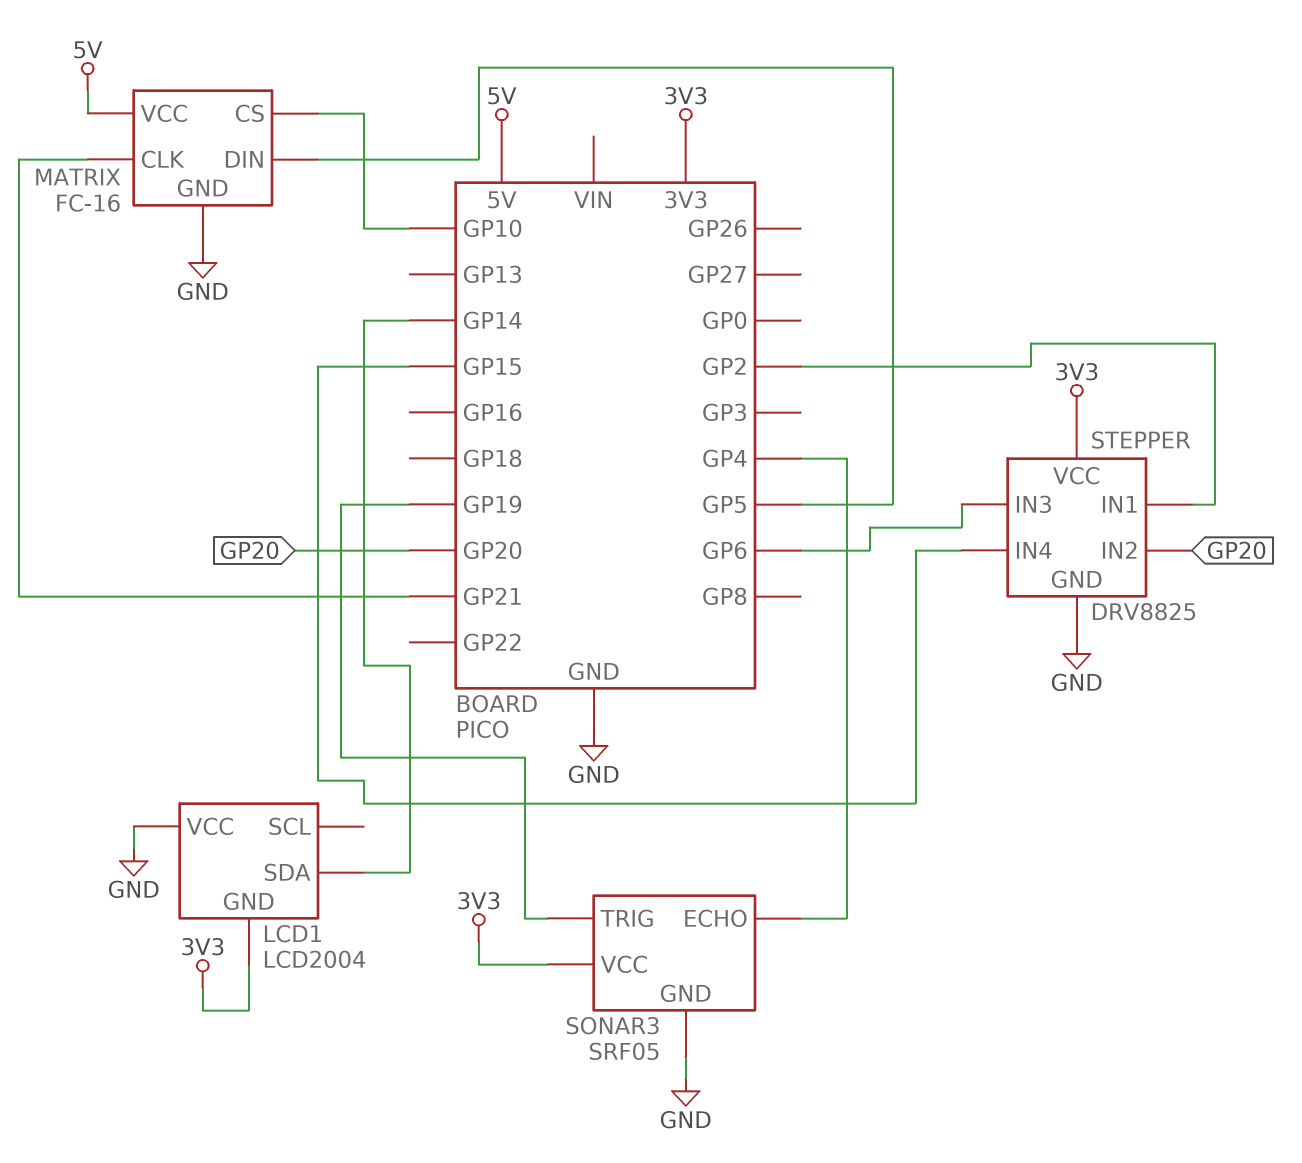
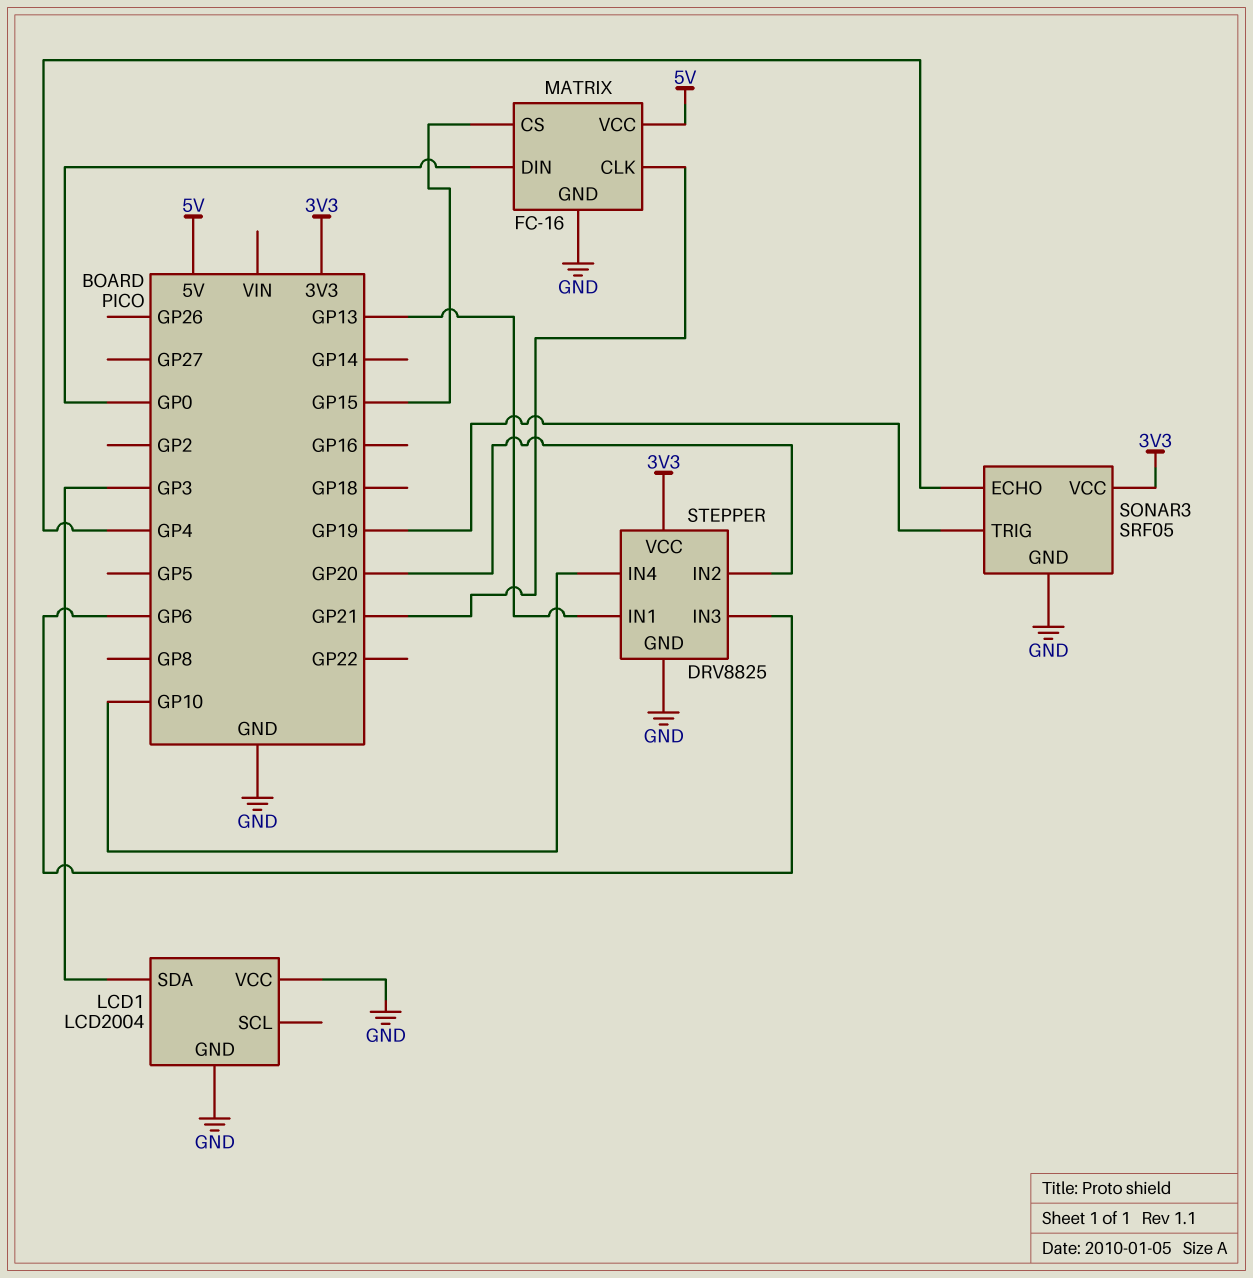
LCD1 pin GND: 3V3 -> GND
LCD1 pin SDA: GP14 -> GP3
MATRIX pin CS: GP10 -> GP15
MATRIX pin DIN: GP5 -> GP0
STEPPER pin IN1: GP2 -> GP13
STEPPER pin IN4: GP15 -> GP10

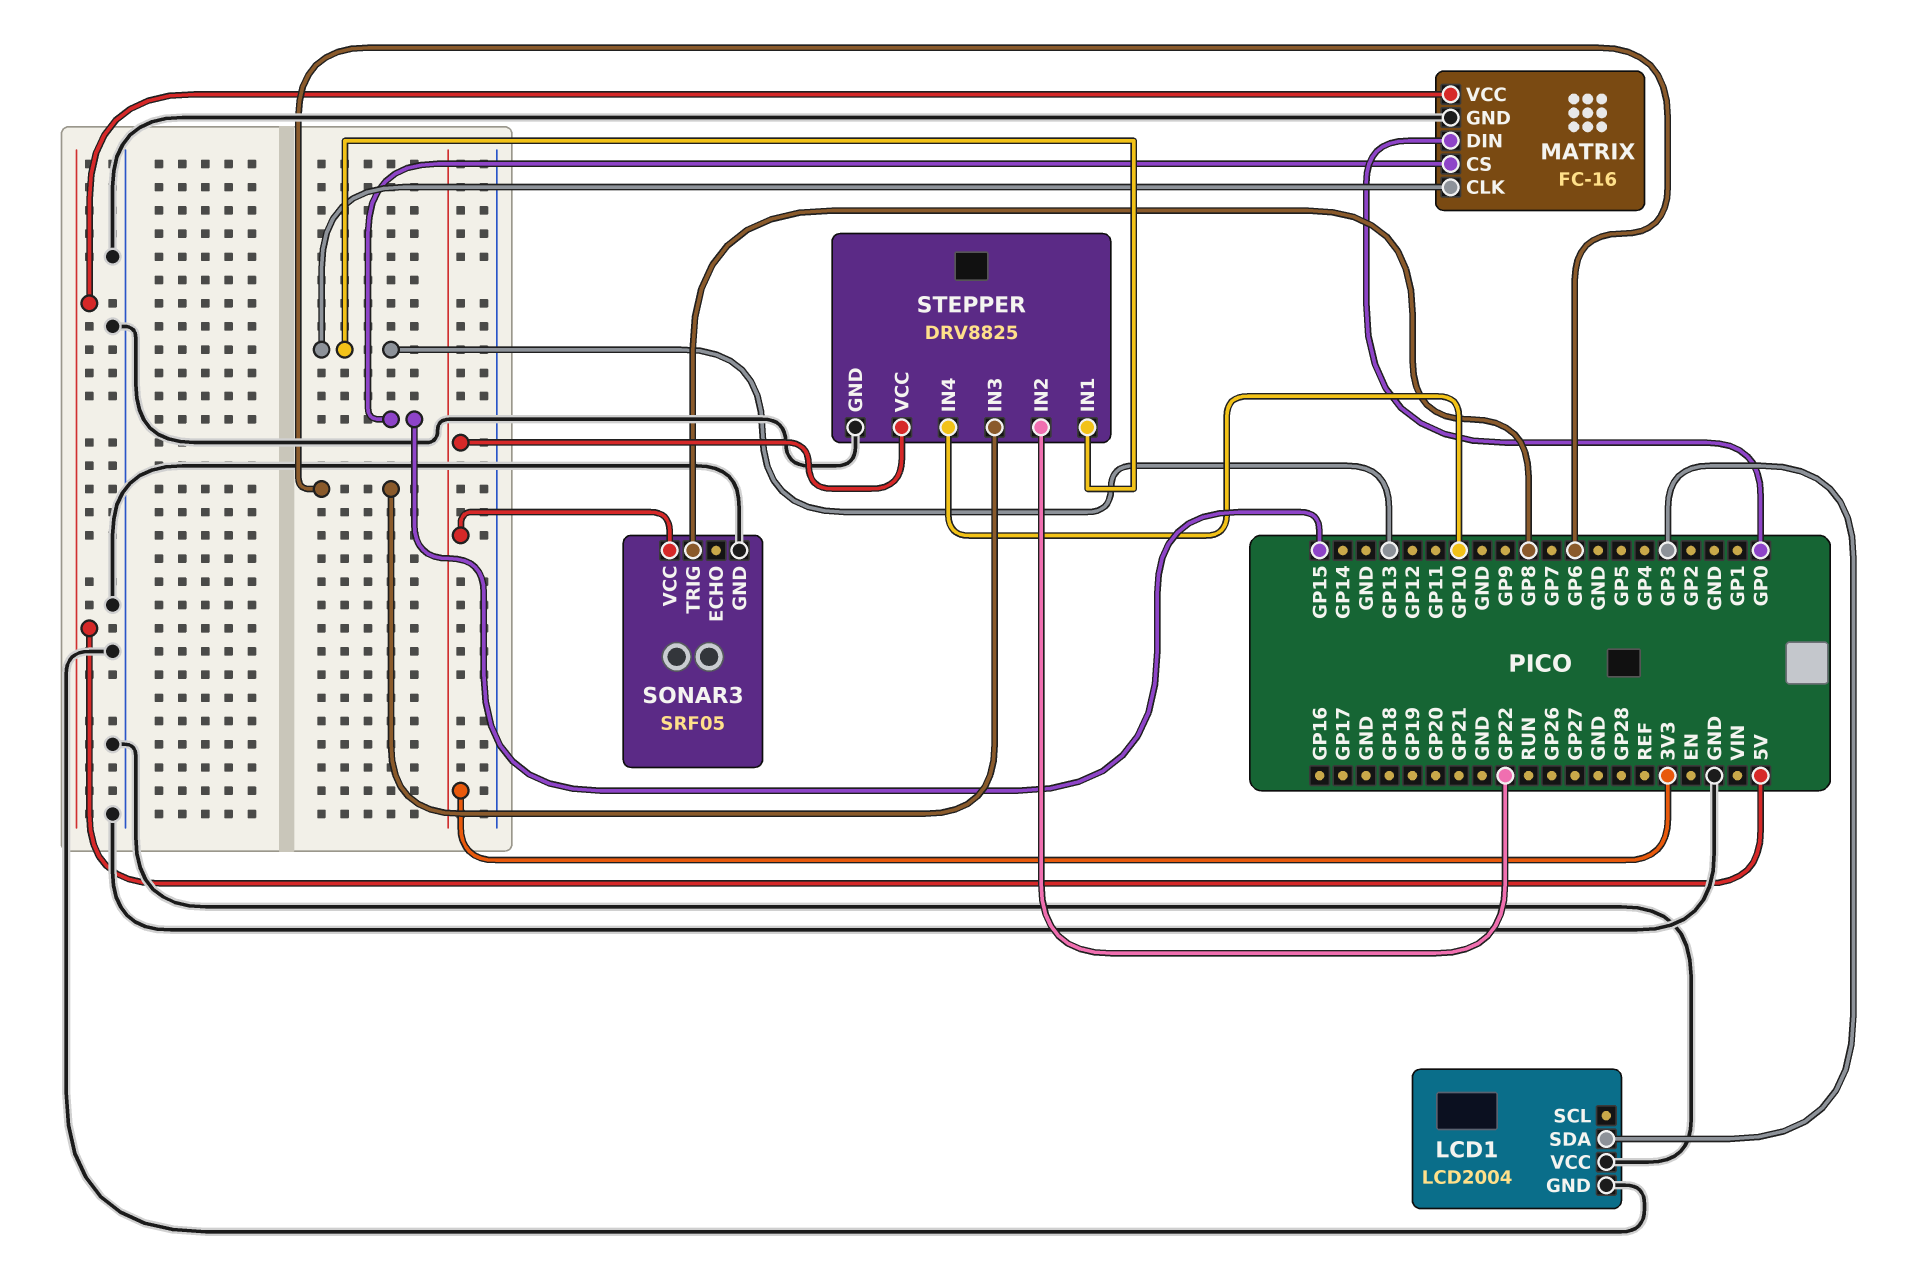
MATRIX pin CLK: GP21 -> GP13
SONAR3 pin ECHO: GP4 -> none
SONAR3 pin TRIG: GP19 -> GP8
STEPPER pin IN2: GP20 -> GP22

